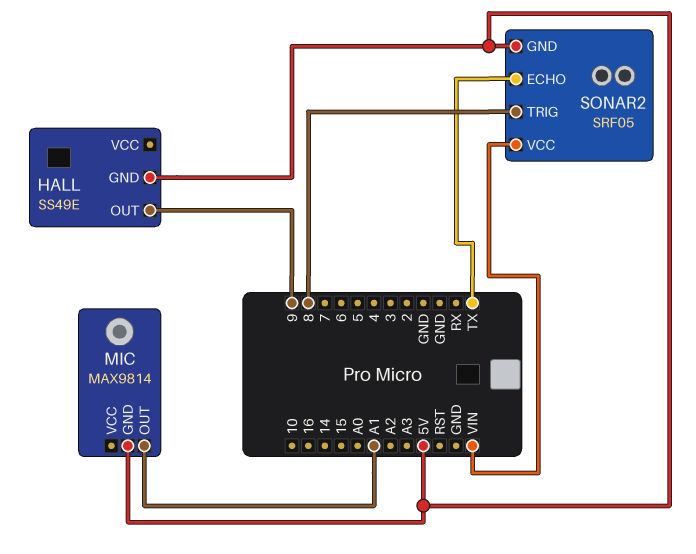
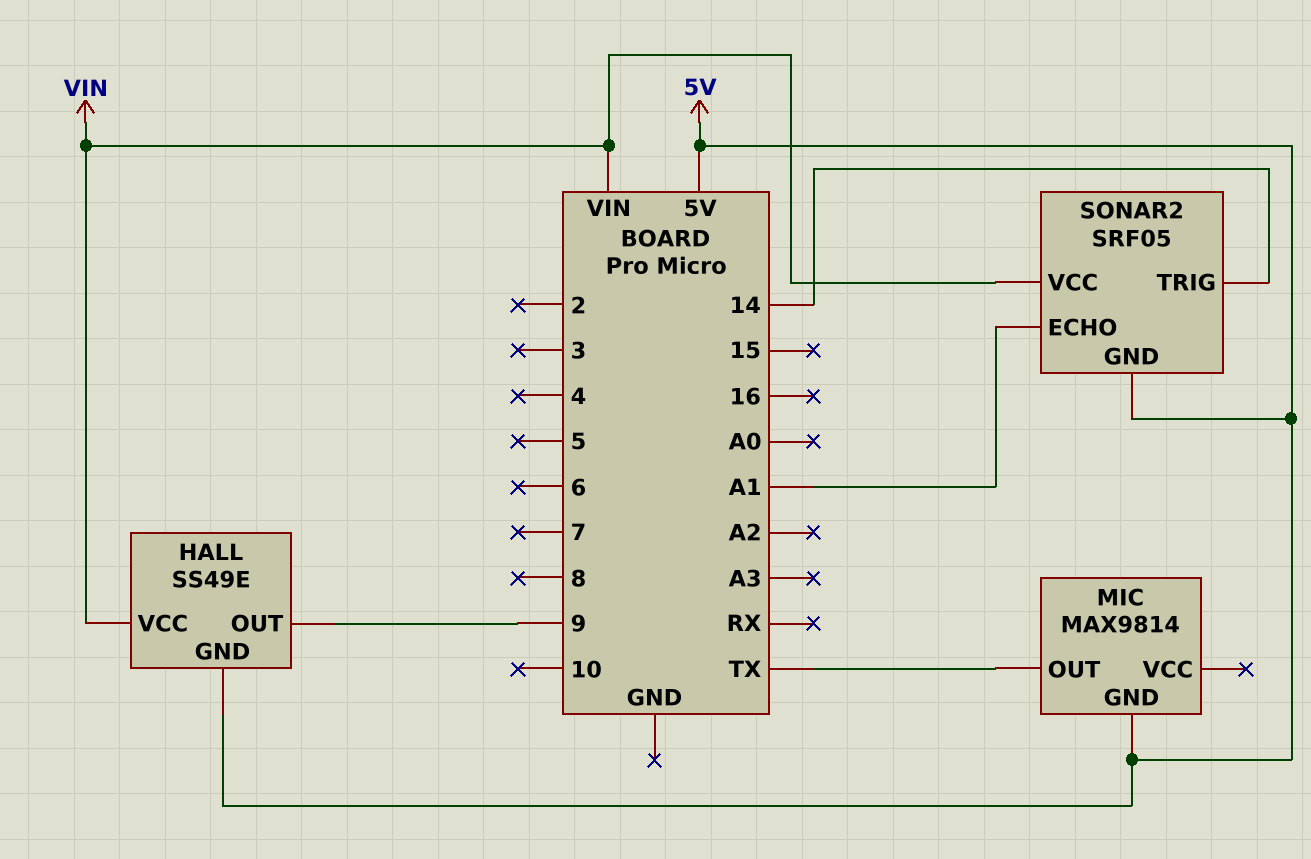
HALL pin VCC: none -> VIN
MIC pin OUT: A1 -> TX
SONAR2 pin ECHO: TX -> A1
SONAR2 pin TRIG: 8 -> 14

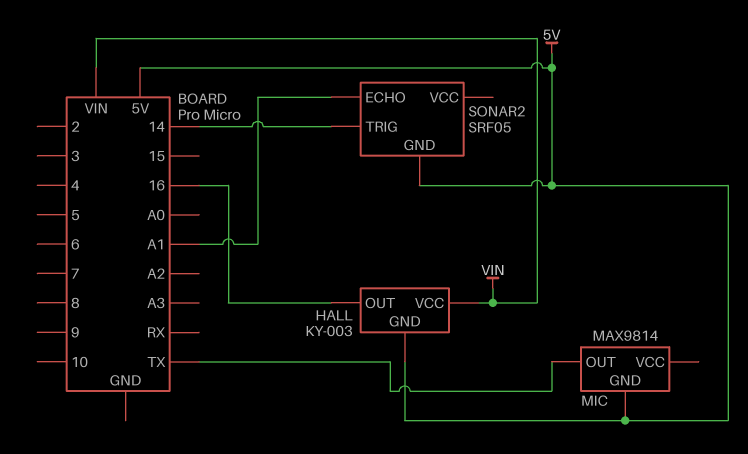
HALL: SS49E -> KY-003
HALL pin OUT: 9 -> 16
SONAR2 pin VCC: VIN -> none

